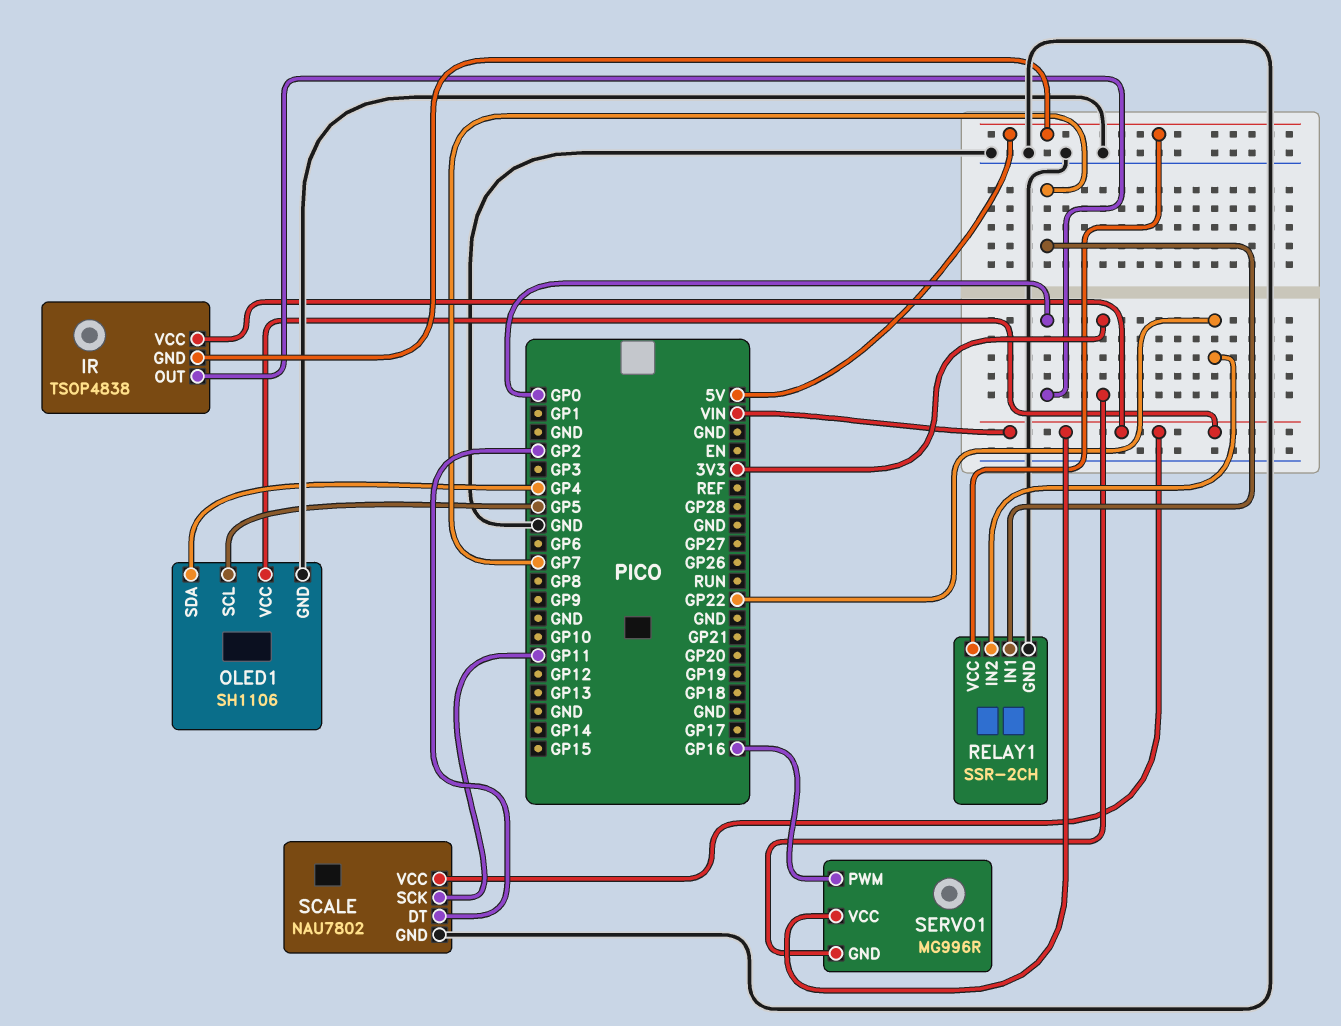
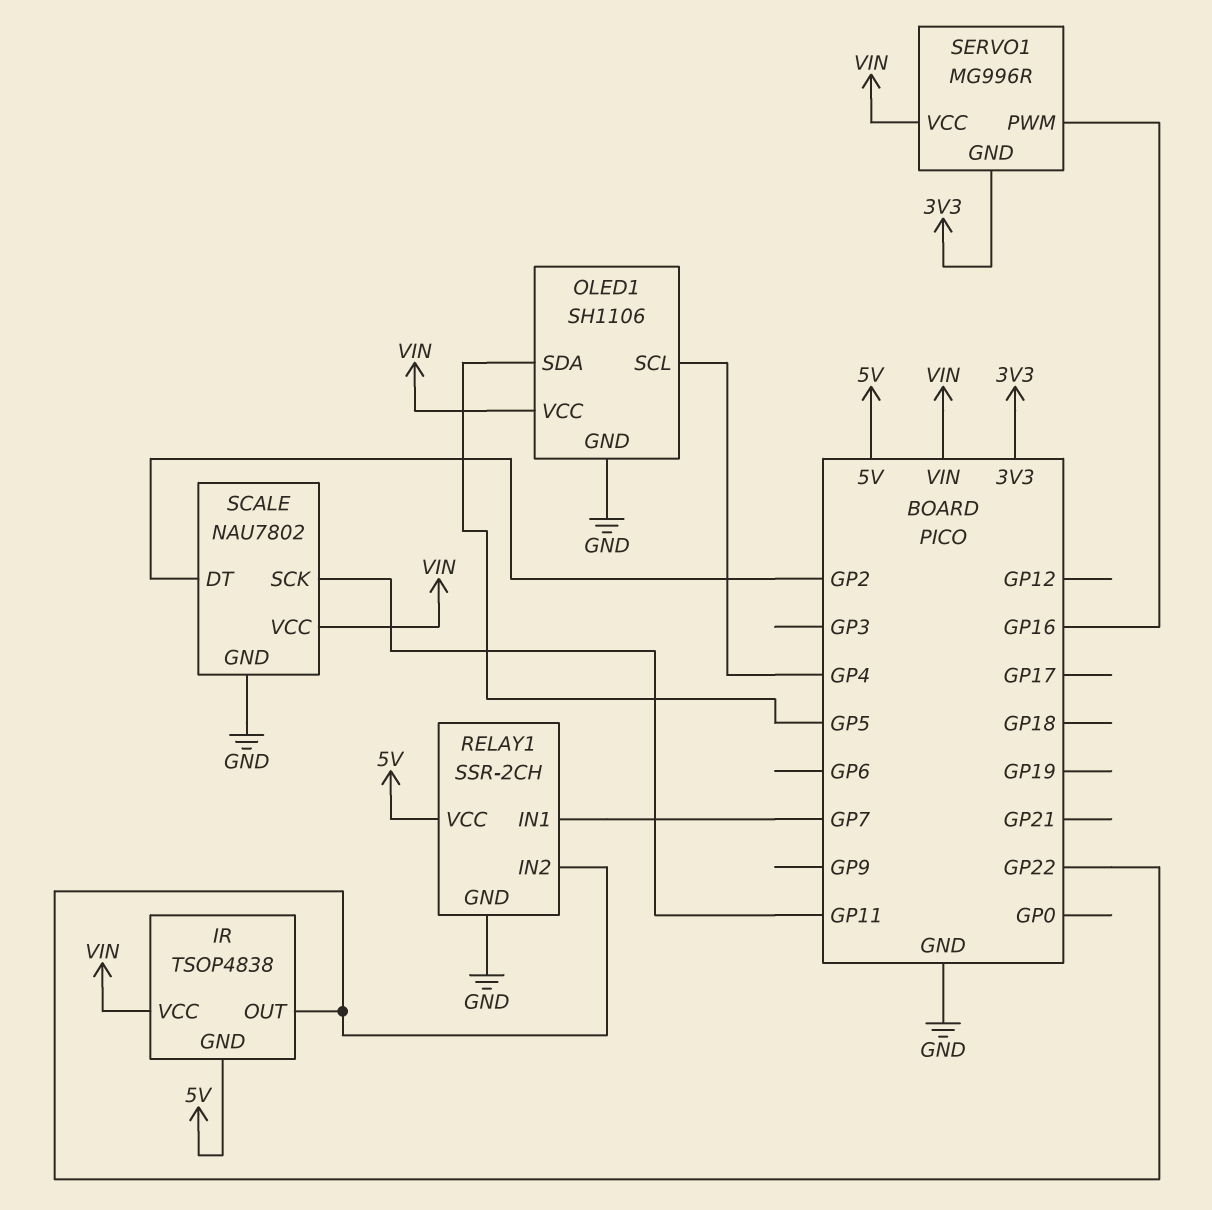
IR pin OUT: GP0 -> GP22
OLED1 pin SCL: GP5 -> GP4
OLED1 pin SDA: GP4 -> GP5

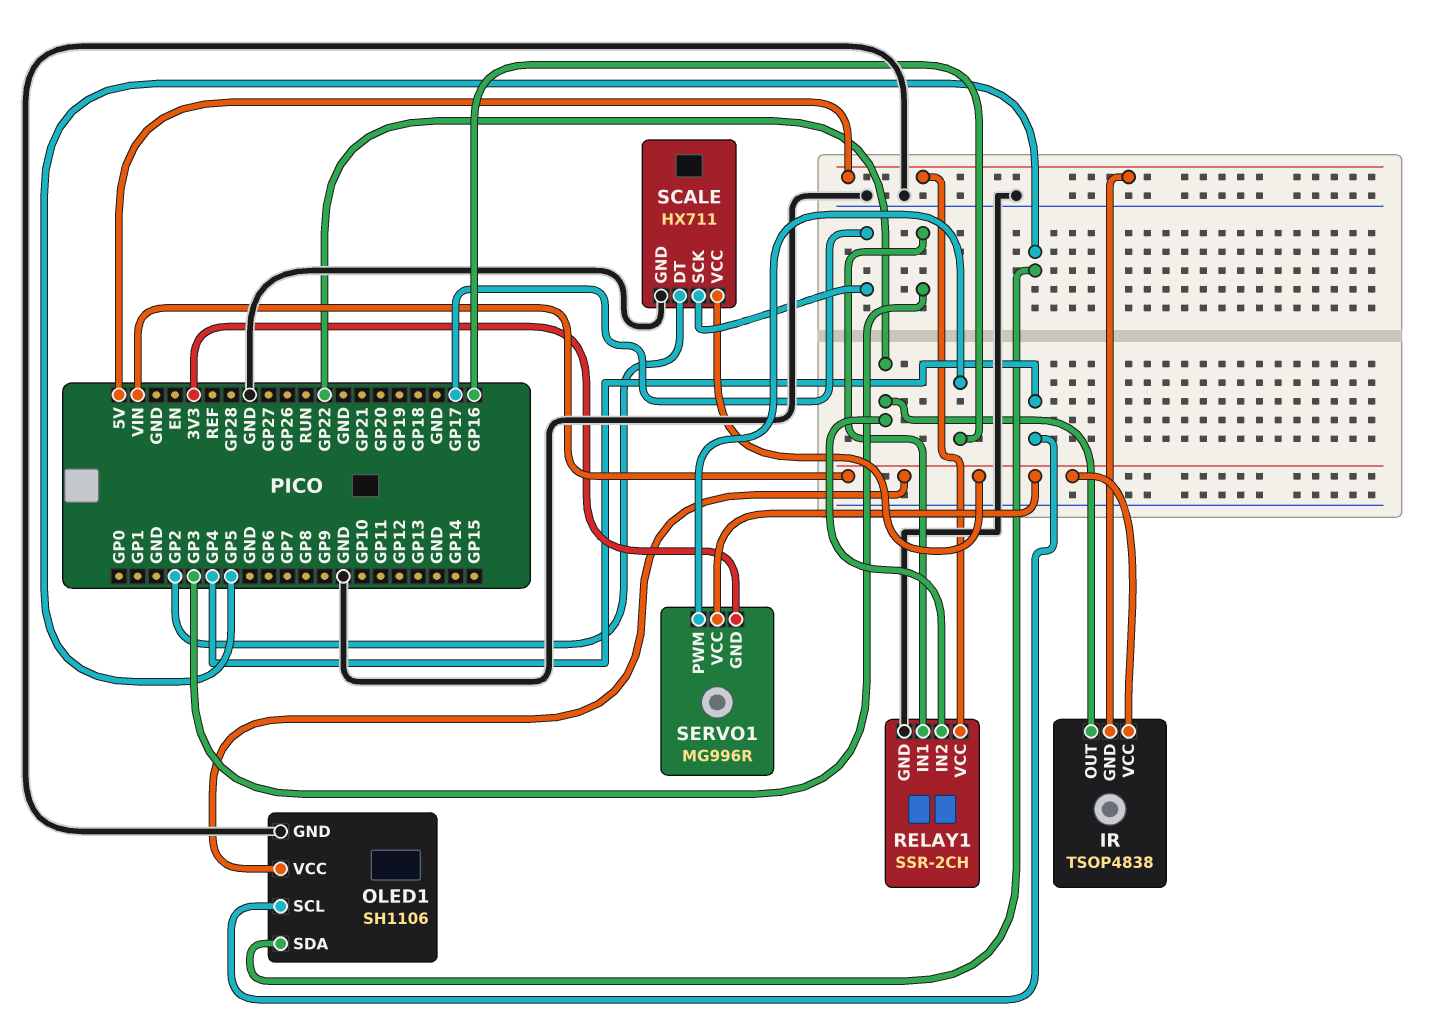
RELAY1 pin IN1: GP7 -> GP3
SCALE: NAU7802 -> HX711
SCALE pin SCK: GP11 -> GP17

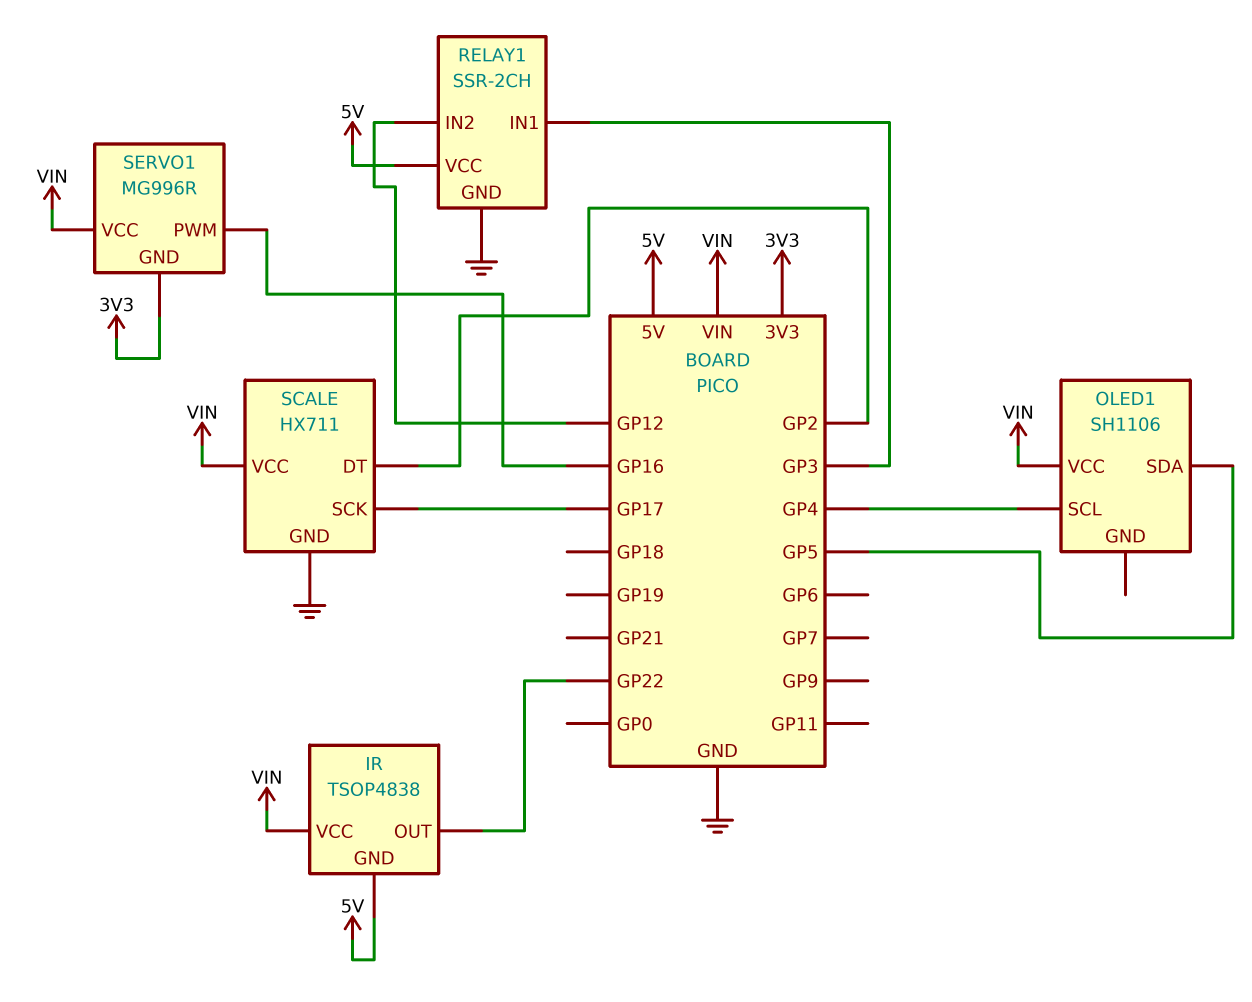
OLED1 pin GND: GND -> none
RELAY1 pin IN2: GP22 -> GP12

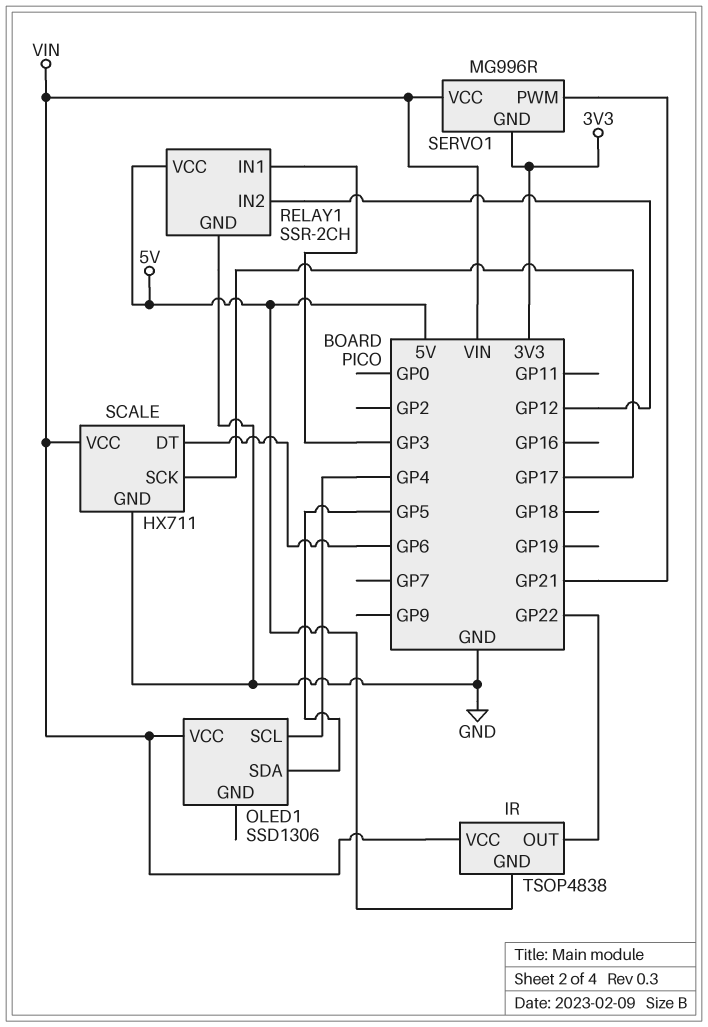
OLED1: SH1106 -> SSD1306
SCALE pin DT: GP2 -> GP6
SERVO1 pin PWM: GP16 -> GP21

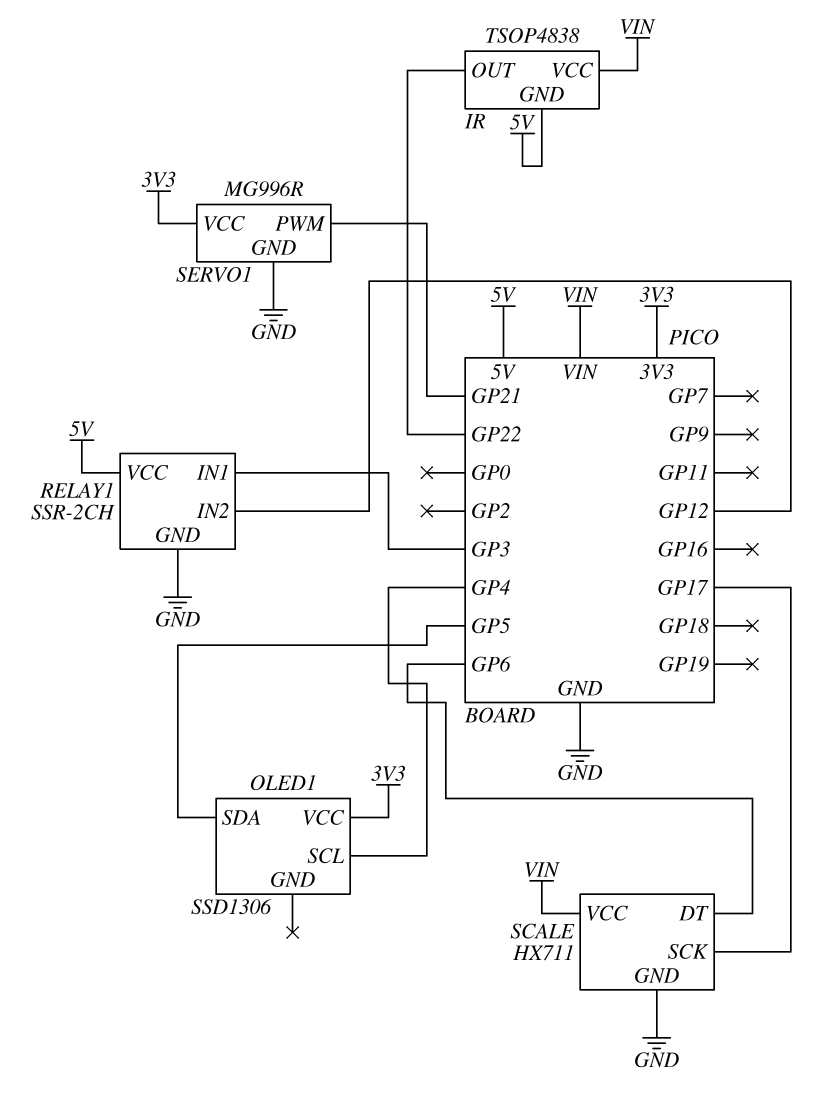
OLED1 pin VCC: VIN -> 3V3
SERVO1 pin GND: 3V3 -> GND
SERVO1 pin VCC: VIN -> 3V3

